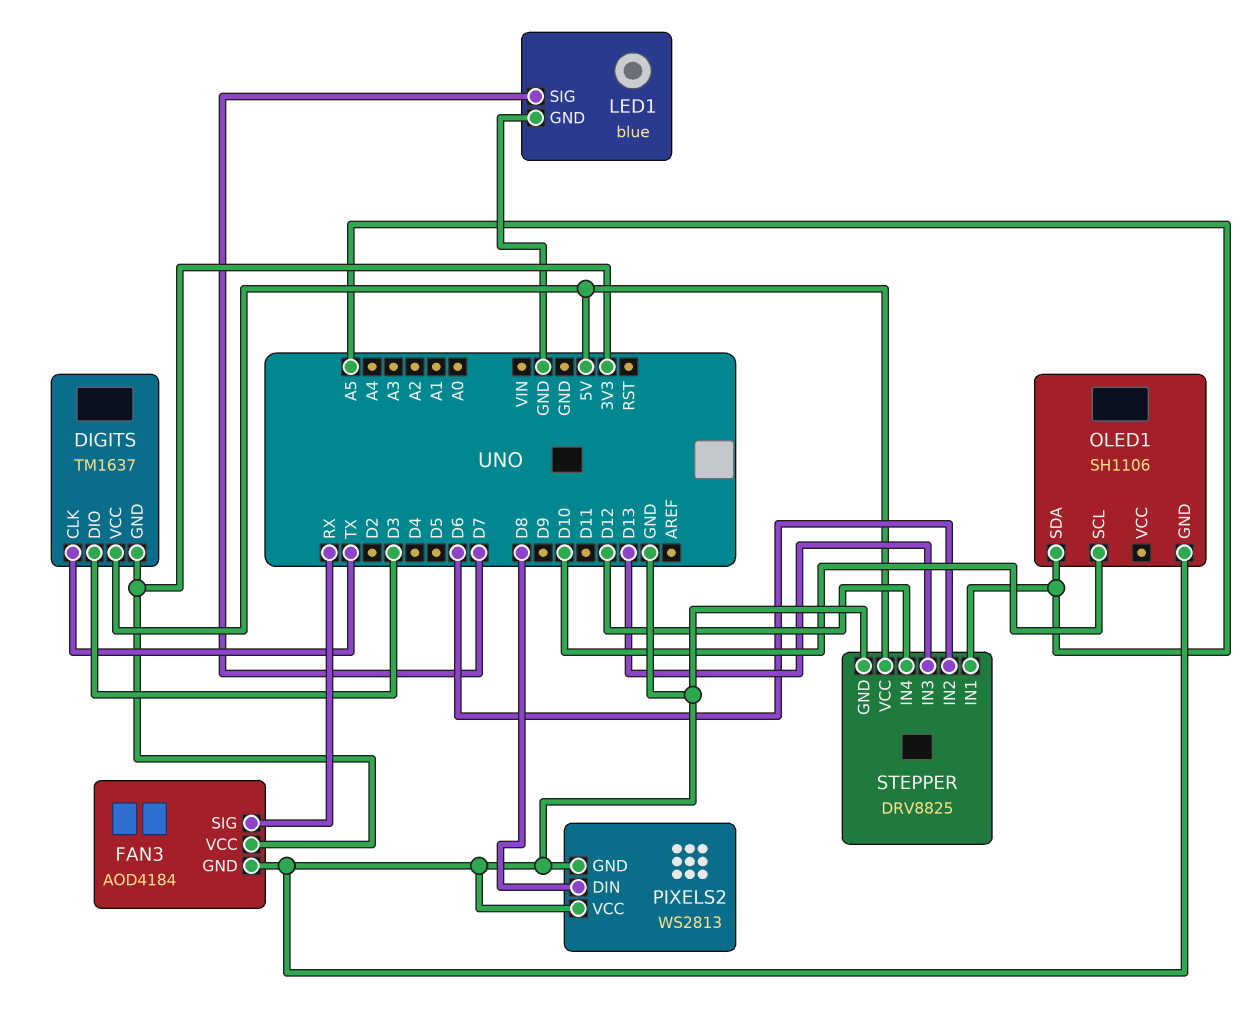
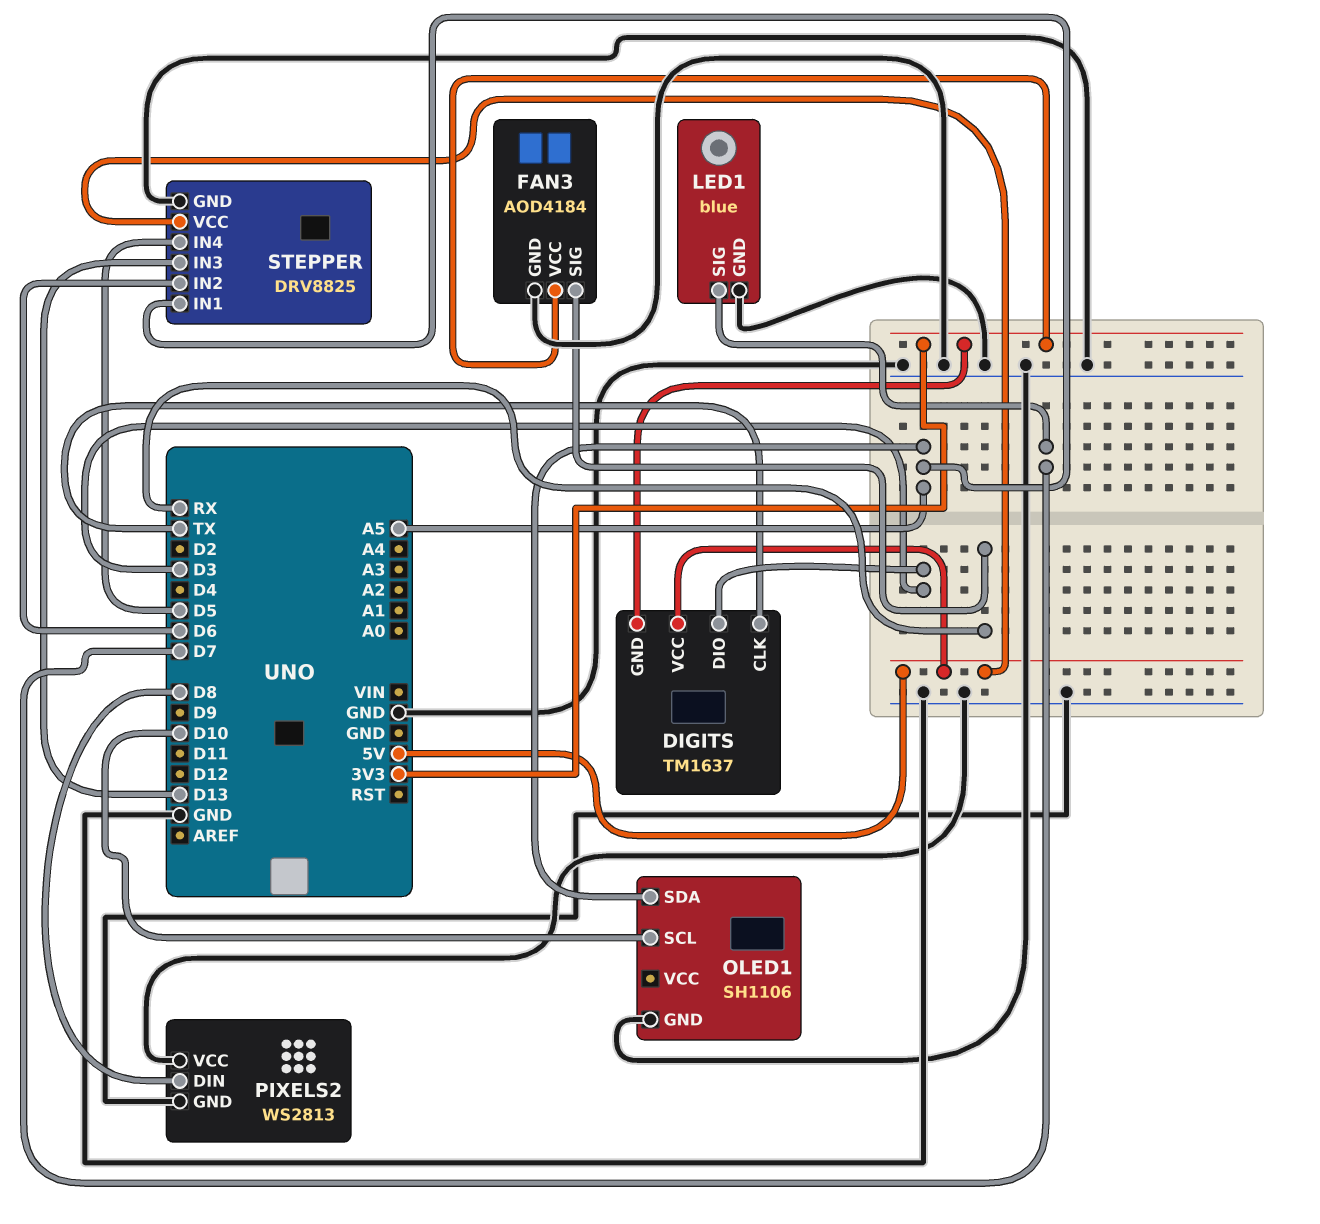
STEPPER pin IN4: D12 -> D5

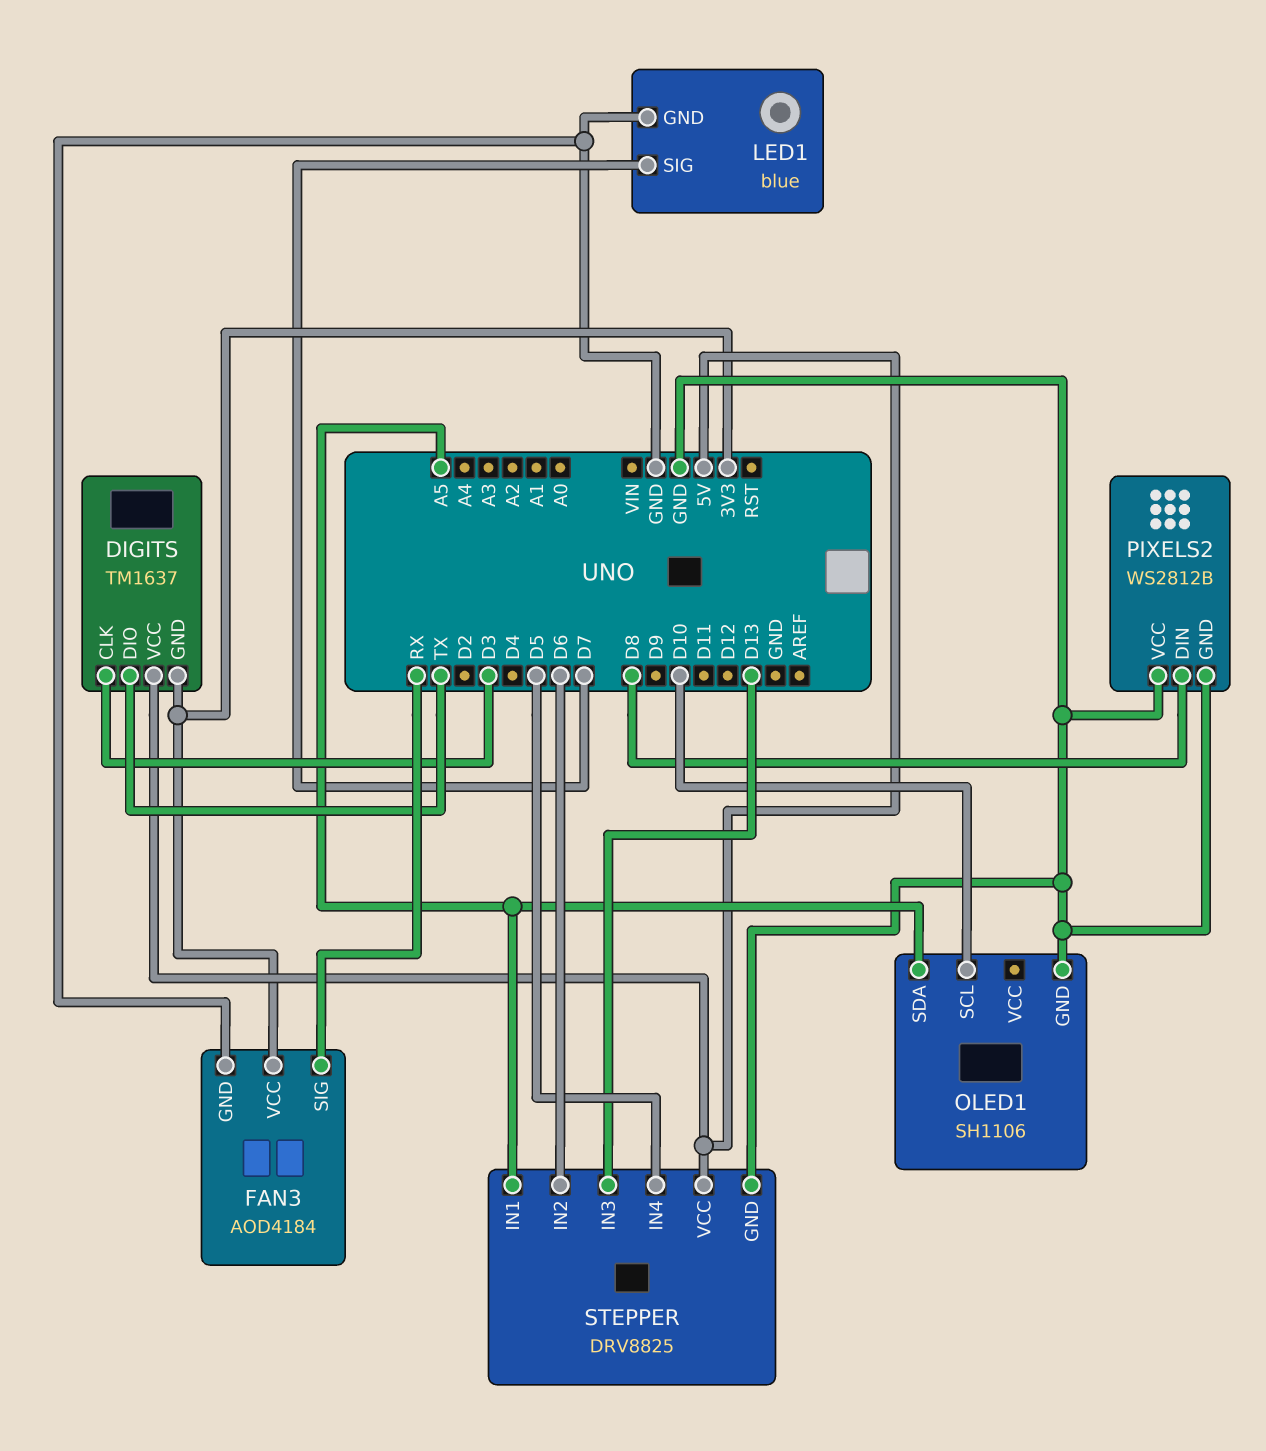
DIGITS pin CLK: TX -> D3
DIGITS pin DIO: D3 -> TX
PIXELS2: WS2813 -> WS2812B

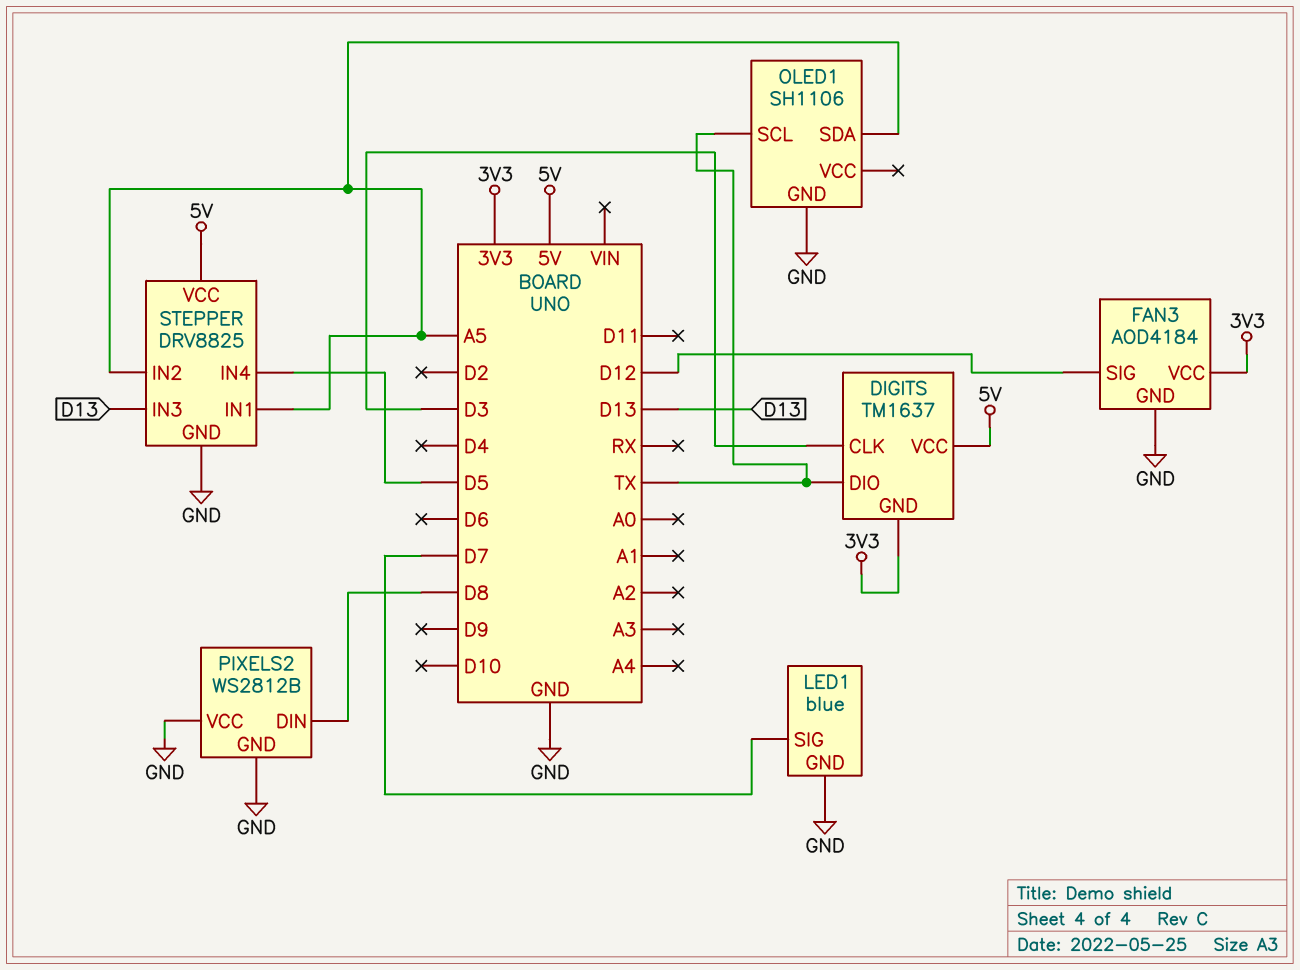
FAN3 pin SIG: RX -> D12
OLED1 pin SCL: D10 -> TX
STEPPER pin IN2: D6 -> A5

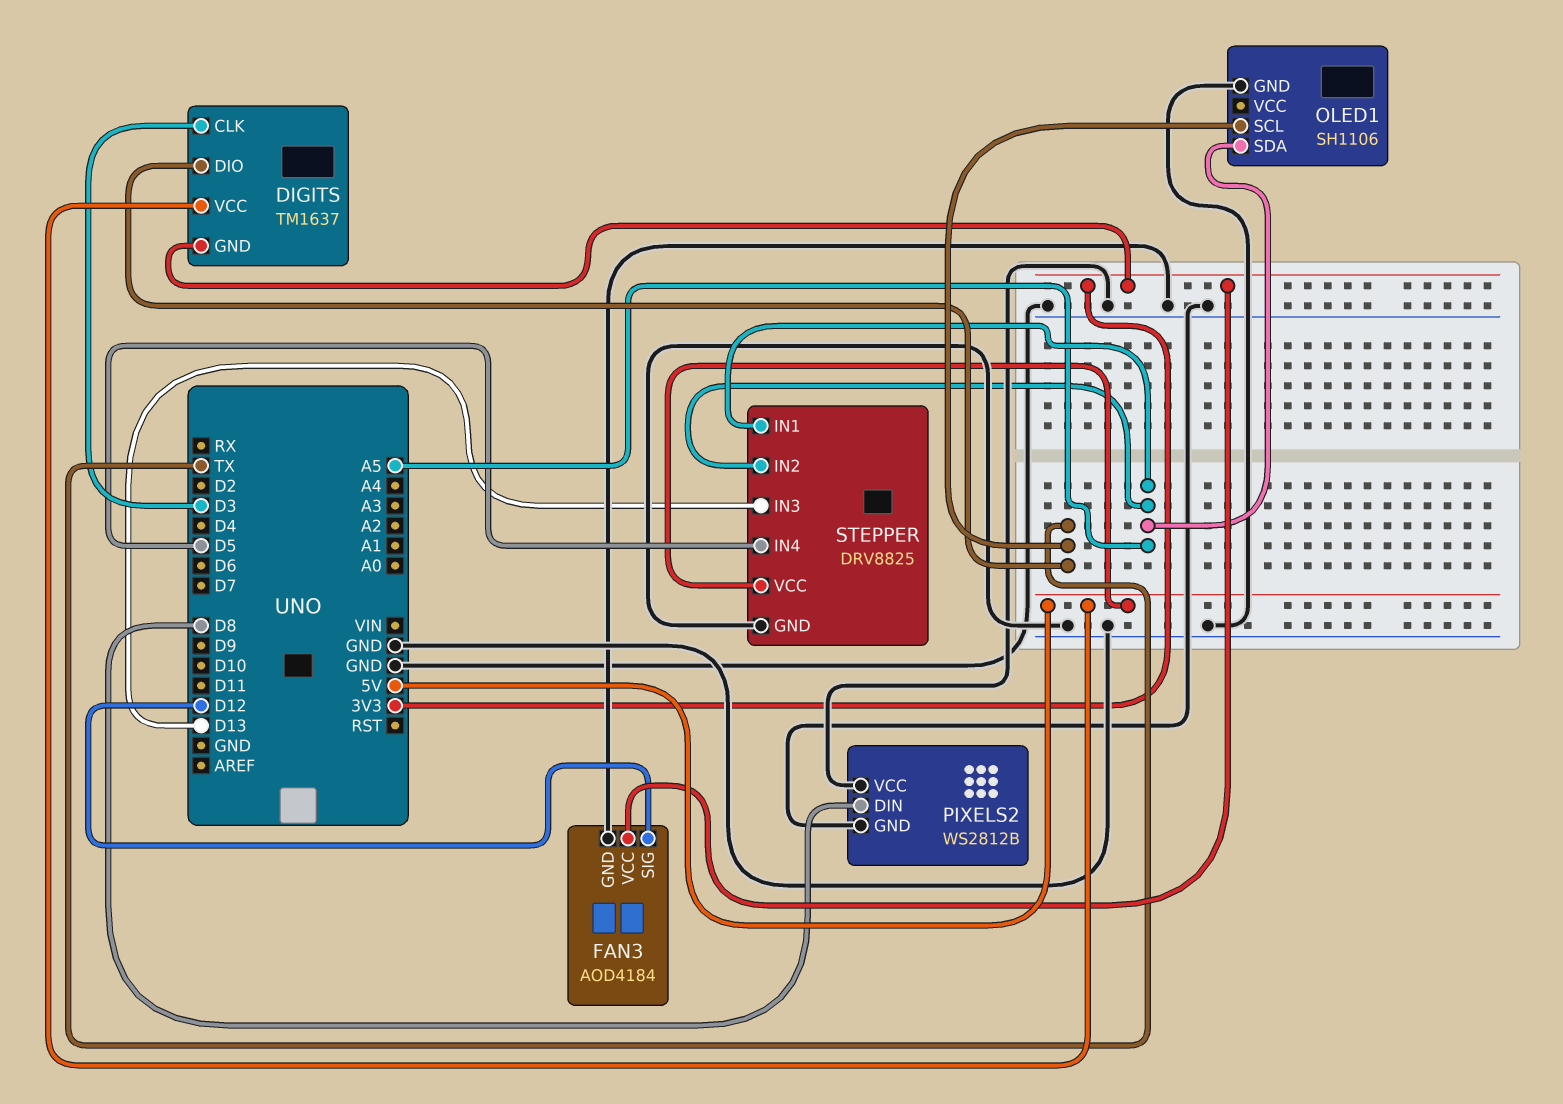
LED1: blue -> none
LED1 pin GND: GND -> none
LED1 pin SIG: D7 -> none

